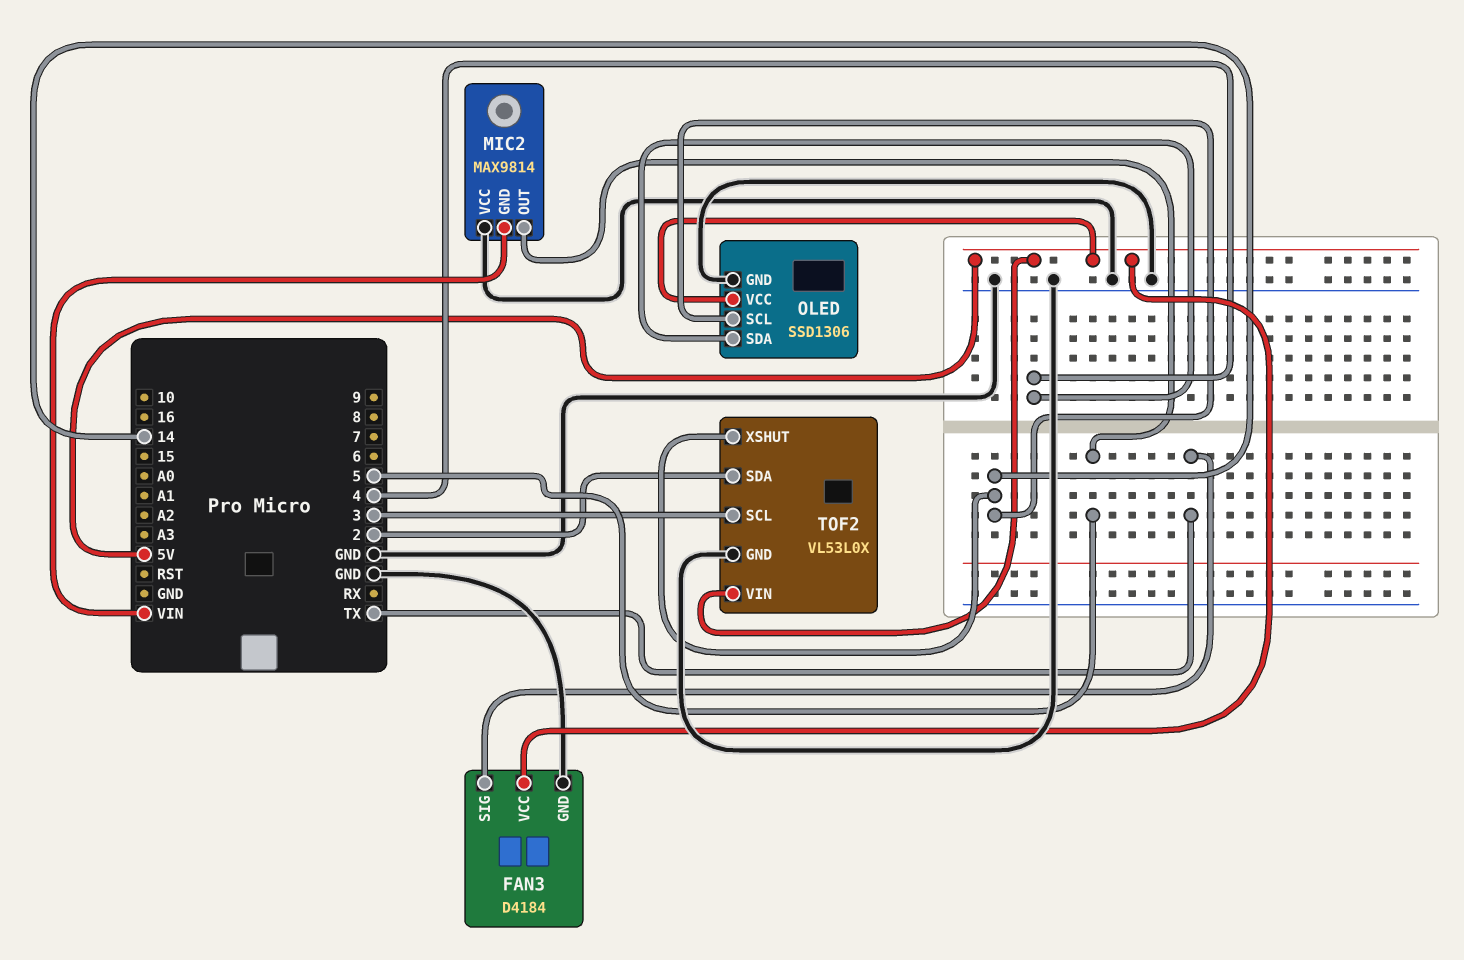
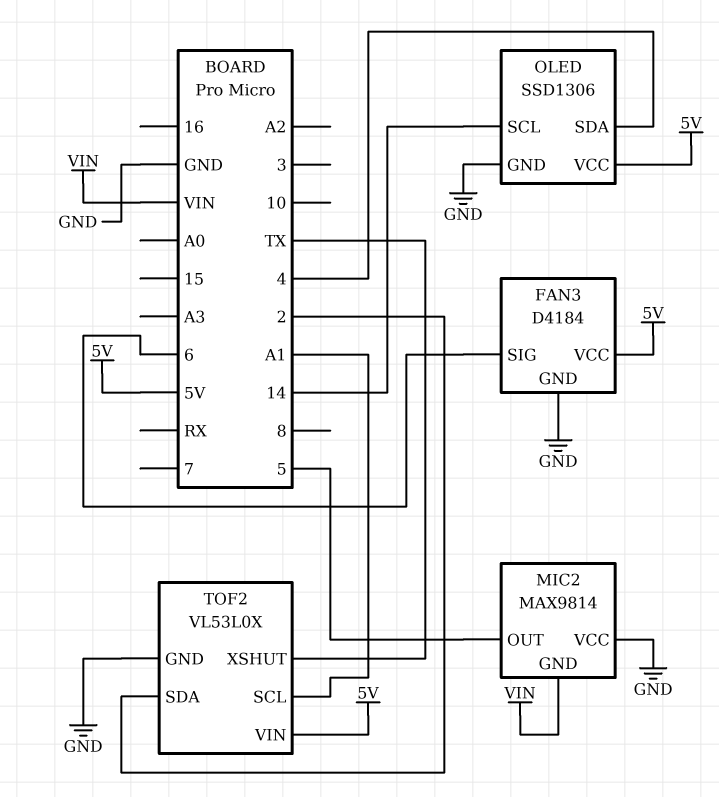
FAN3 pin SIG: TX -> 6
TOF2 pin SCL: 3 -> A1
TOF2 pin XSHUT: 14 -> TX

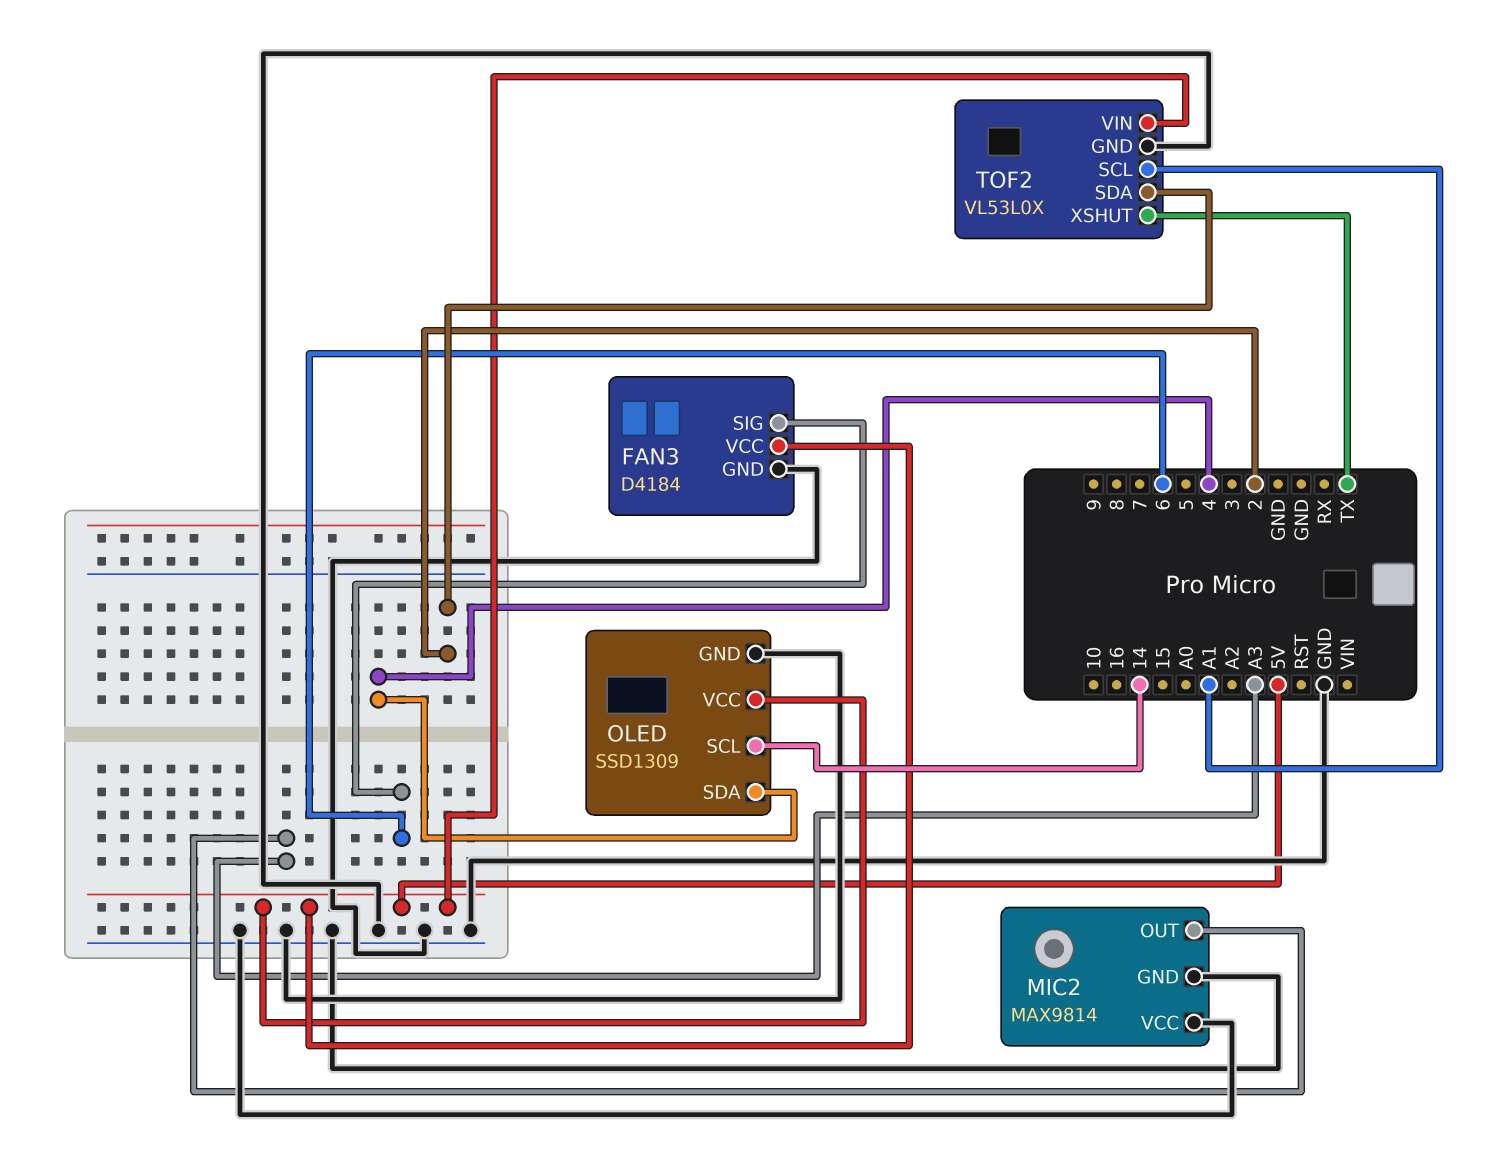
MIC2 pin GND: VIN -> GND
MIC2 pin OUT: 5 -> A3
OLED: SSD1306 -> SSD1309

